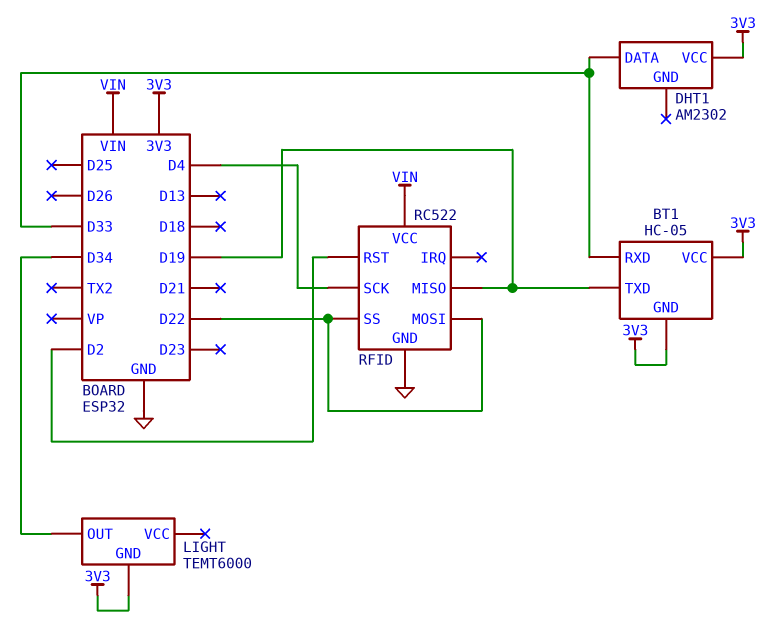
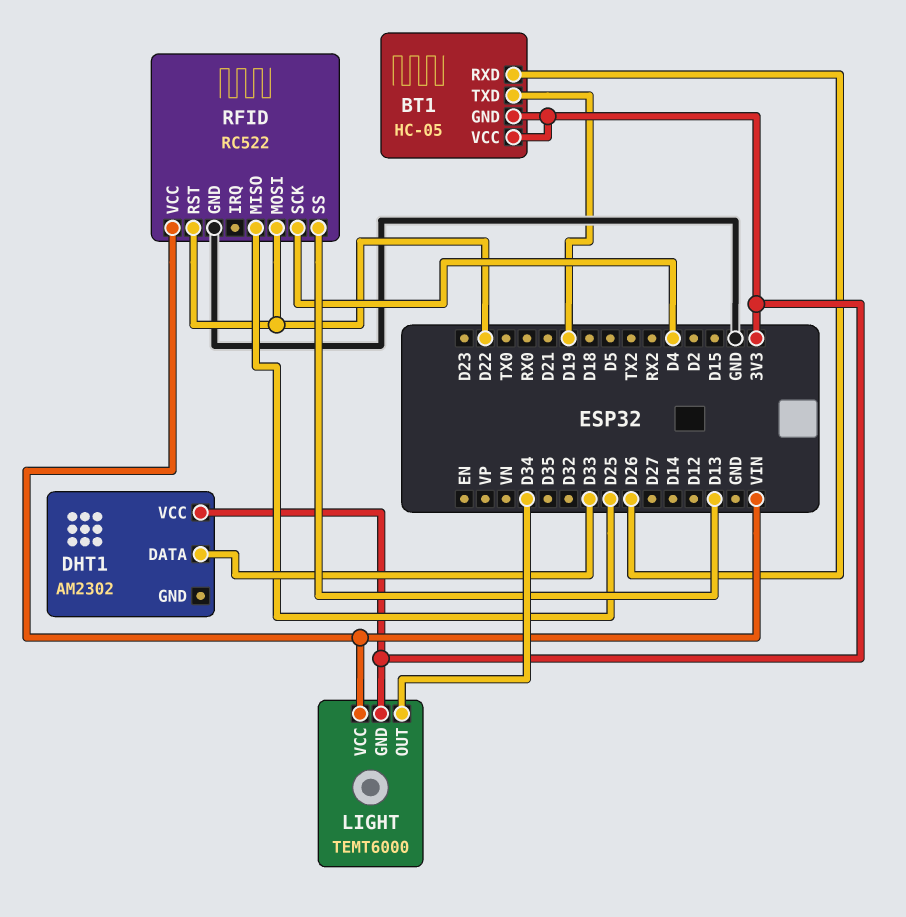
BT1 pin RXD: D33 -> D26
LIGHT pin VCC: none -> VIN
RFID pin MISO: D19 -> D25
RFID pin RST: D2 -> D22
RFID pin SS: D22 -> D13

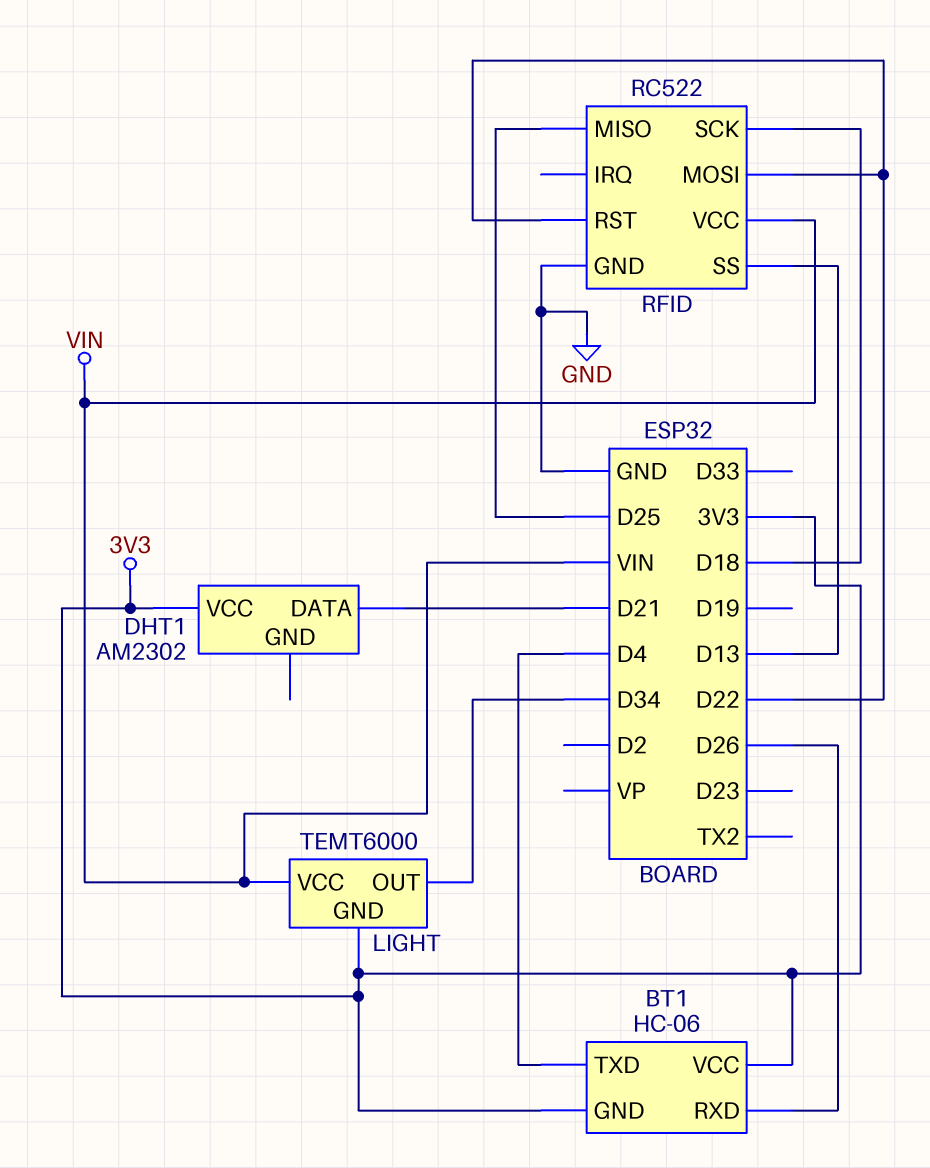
BT1: HC-05 -> HC-06
BT1 pin TXD: D19 -> D4
DHT1 pin DATA: D33 -> D21
RFID pin SCK: D4 -> D18

